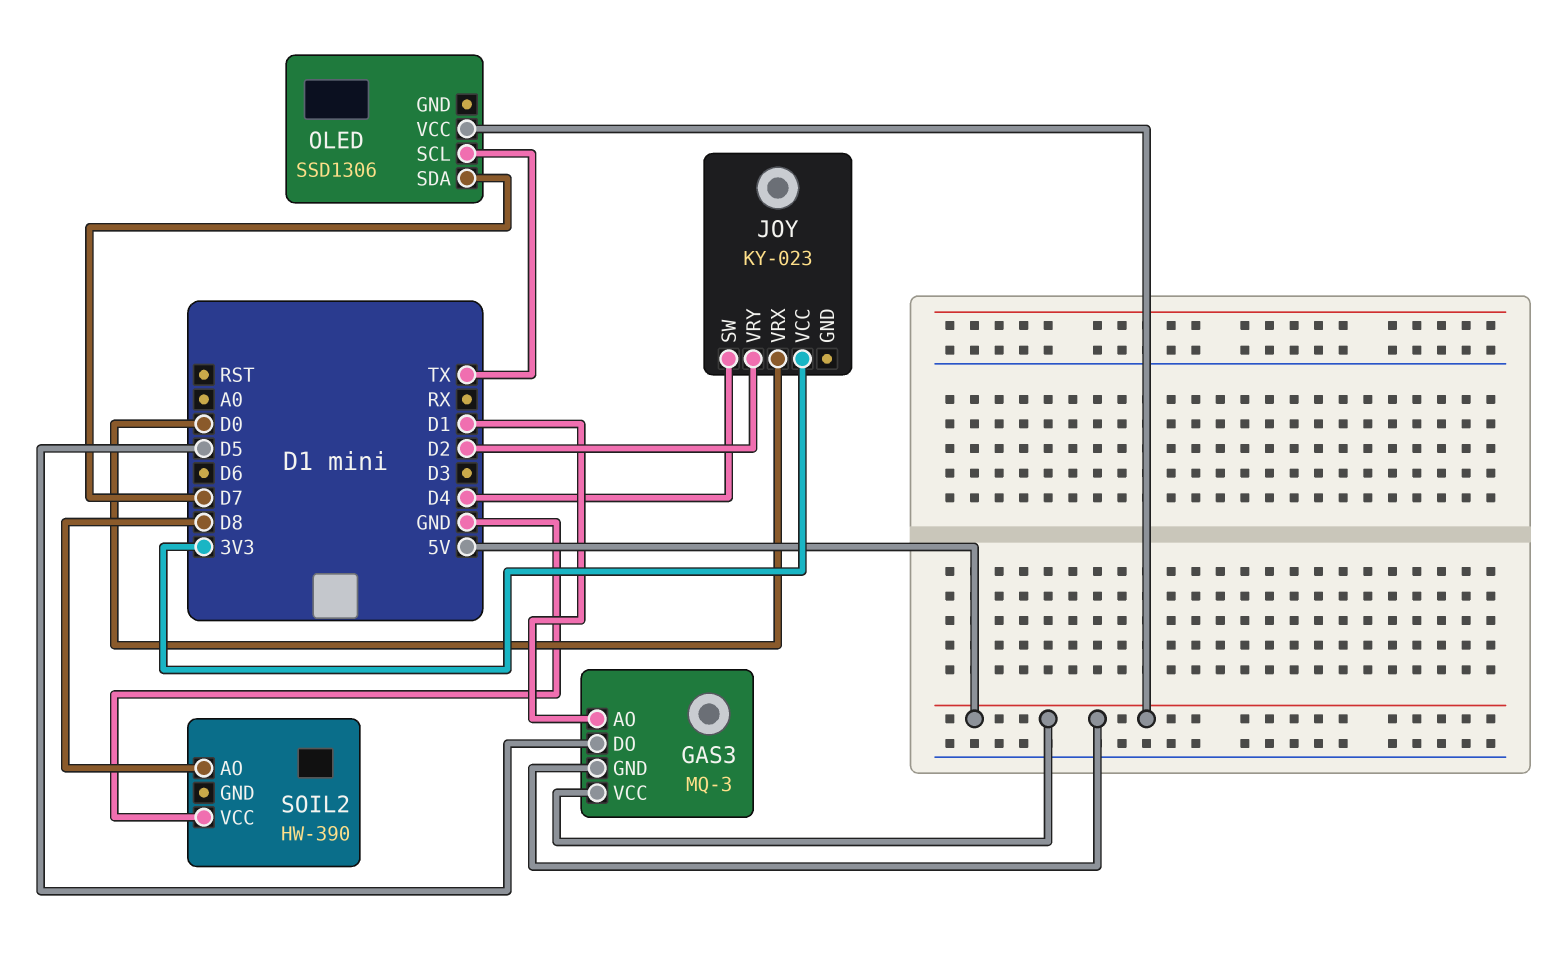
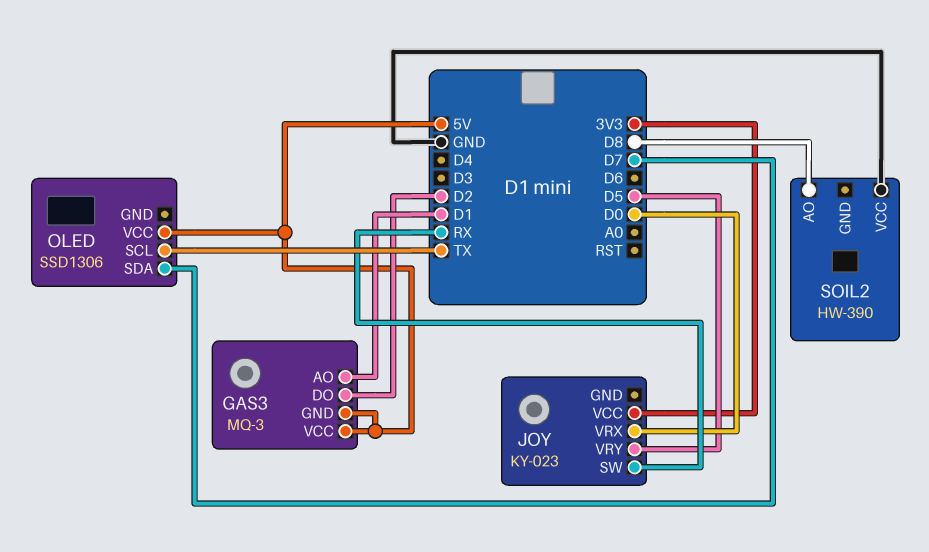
GAS3 pin DO: D5 -> D2
JOY pin SW: D4 -> RX
JOY pin VRY: D2 -> D5

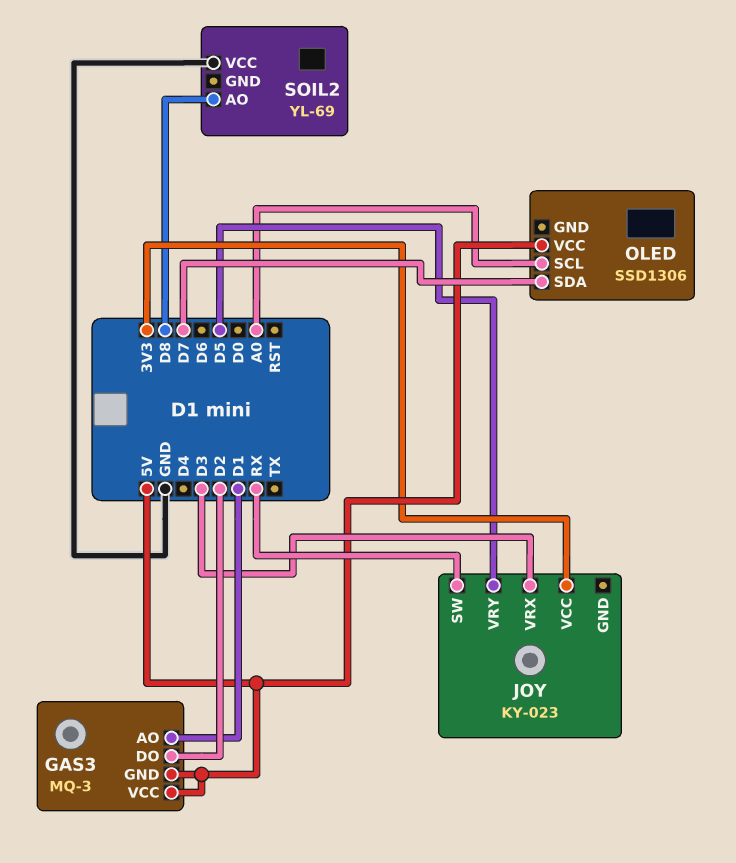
JOY pin VRX: D0 -> D3
OLED pin SCL: TX -> A0
SOIL2: HW-390 -> YL-69

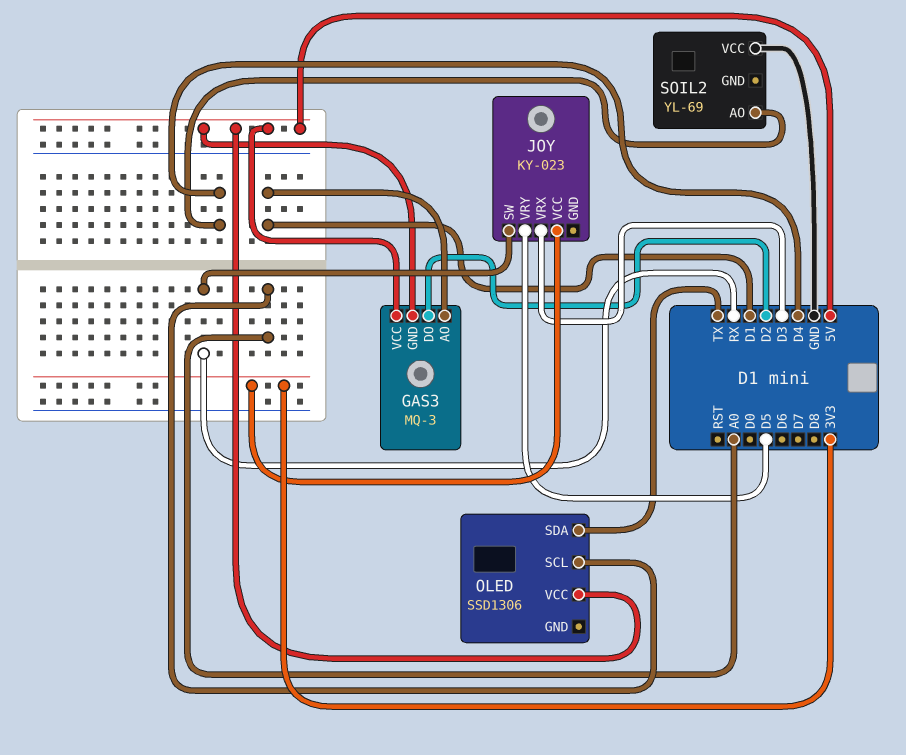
OLED pin SDA: D7 -> TX
SOIL2 pin AO: D8 -> D4

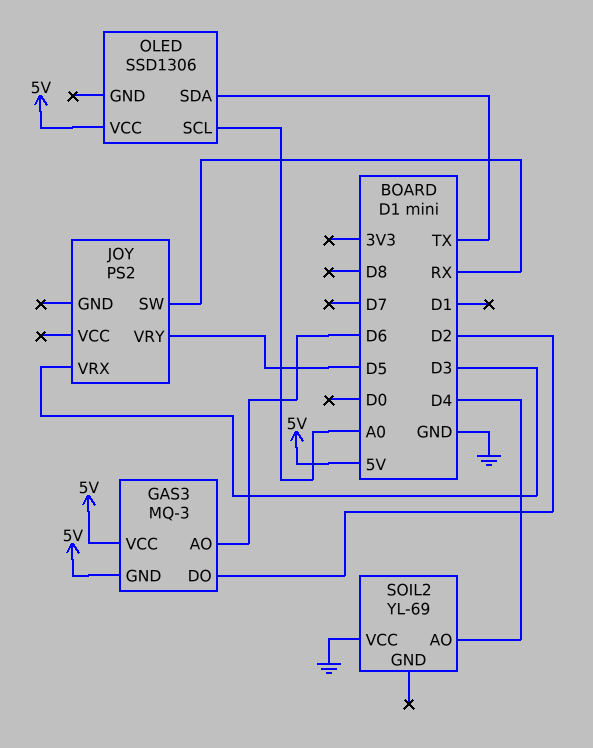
GAS3 pin AO: D1 -> D6
JOY: KY-023 -> PS2
JOY pin VCC: 3V3 -> none

